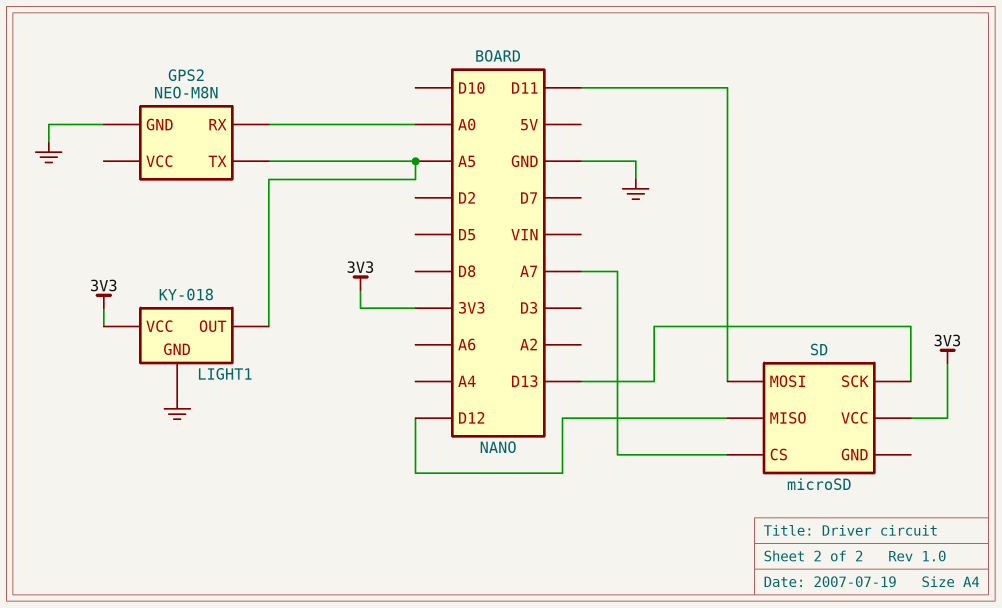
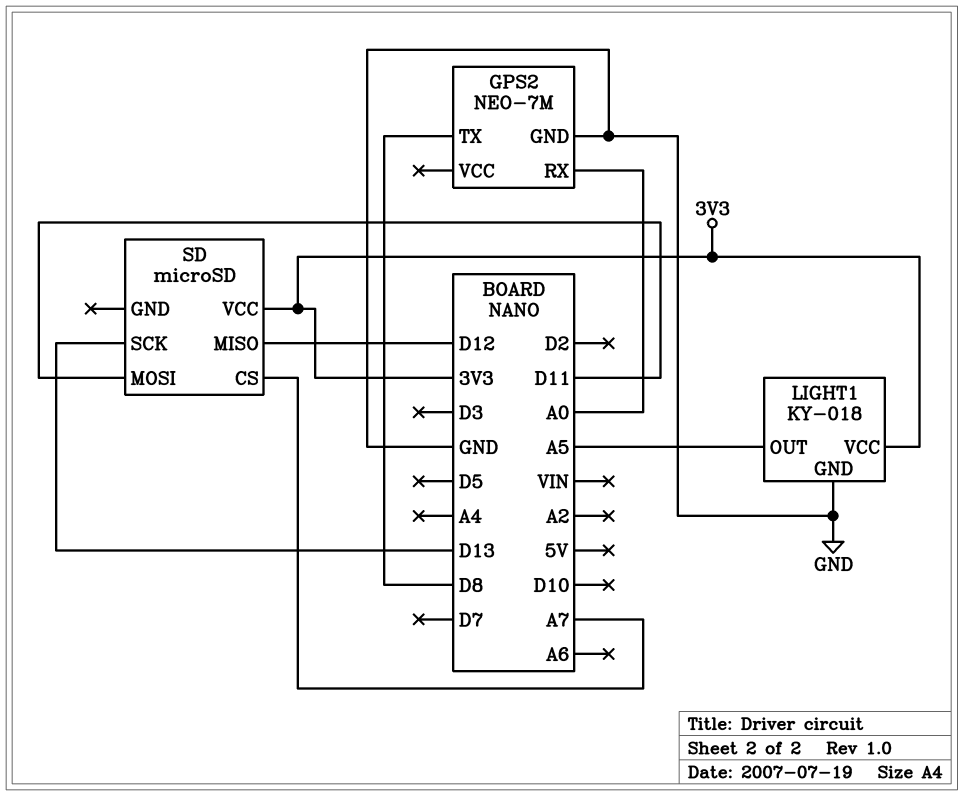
GPS2: NEO-M8N -> NEO-7M
GPS2 pin TX: A5 -> D8

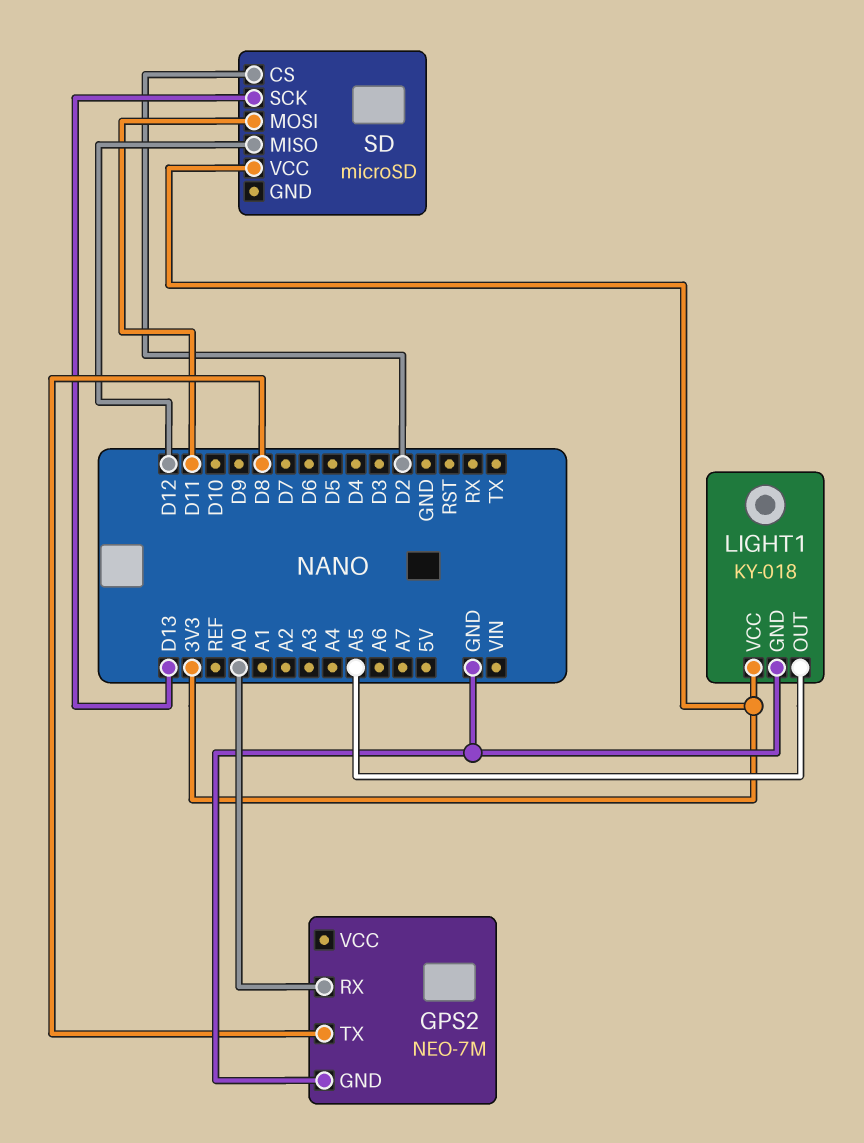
SD pin CS: A7 -> D2

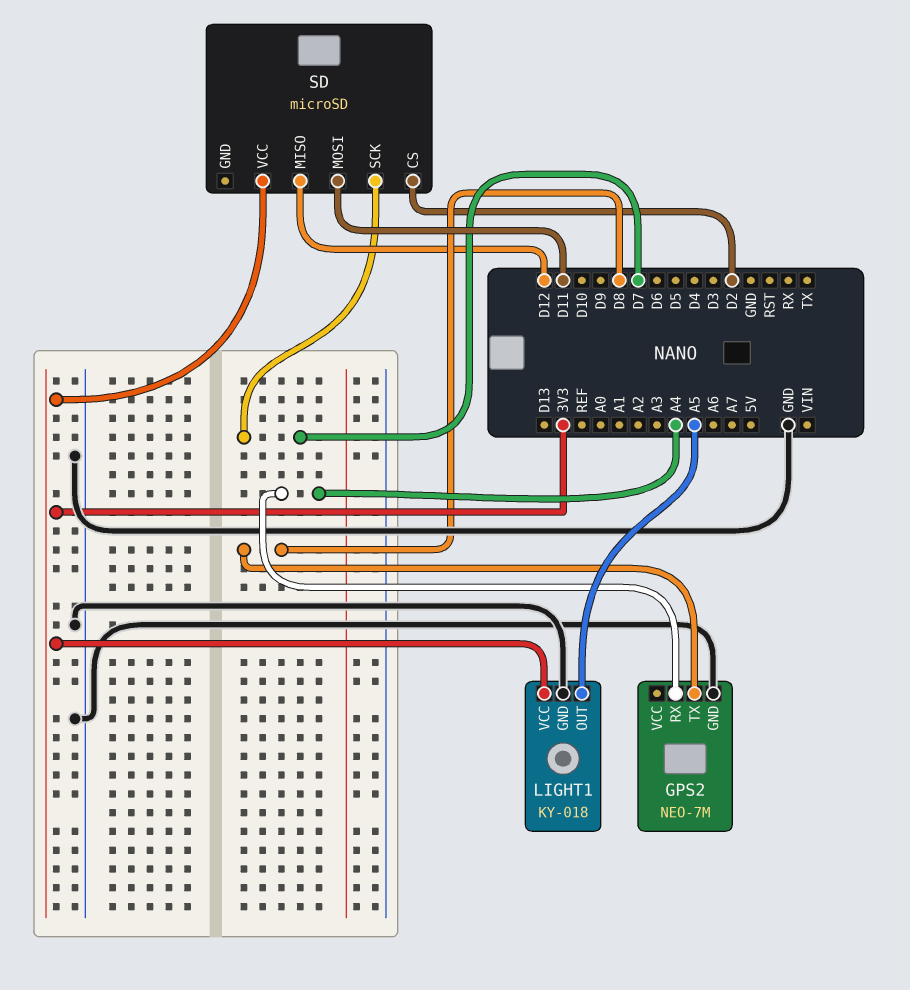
GPS2 pin RX: A0 -> A4
SD pin SCK: D13 -> D7

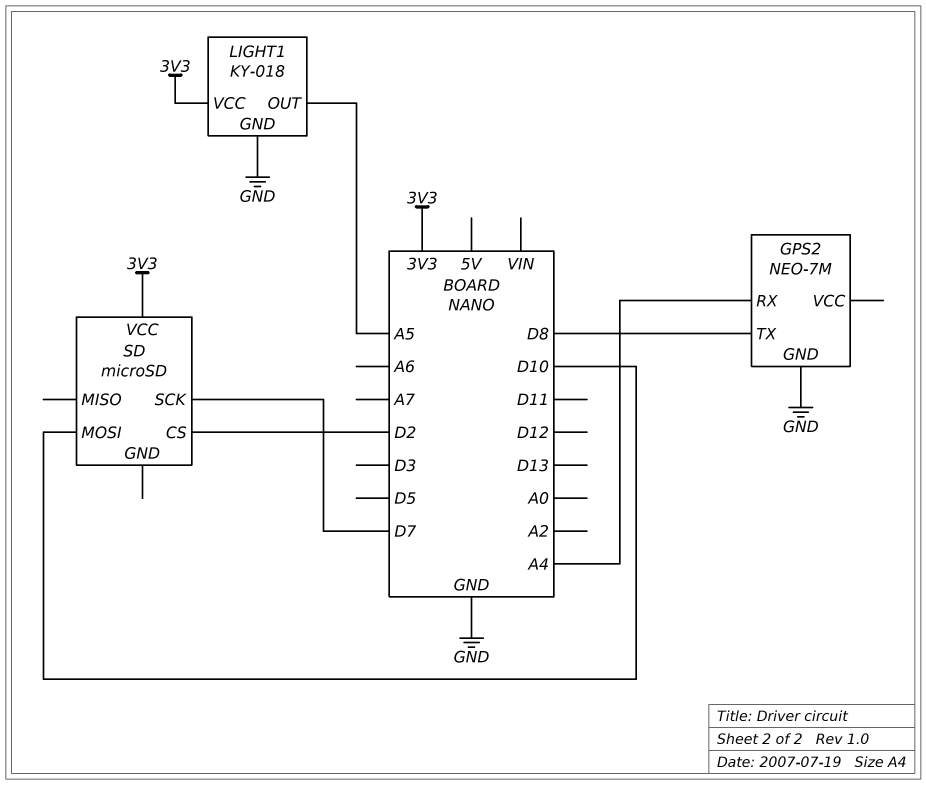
SD pin MISO: D12 -> none
SD pin MOSI: D11 -> D10

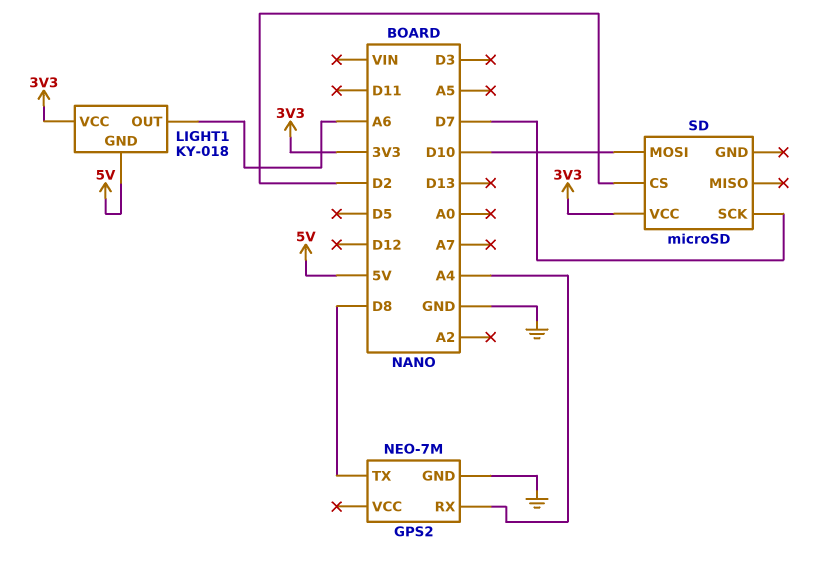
LIGHT1 pin GND: GND -> 5V
LIGHT1 pin OUT: A5 -> A6

